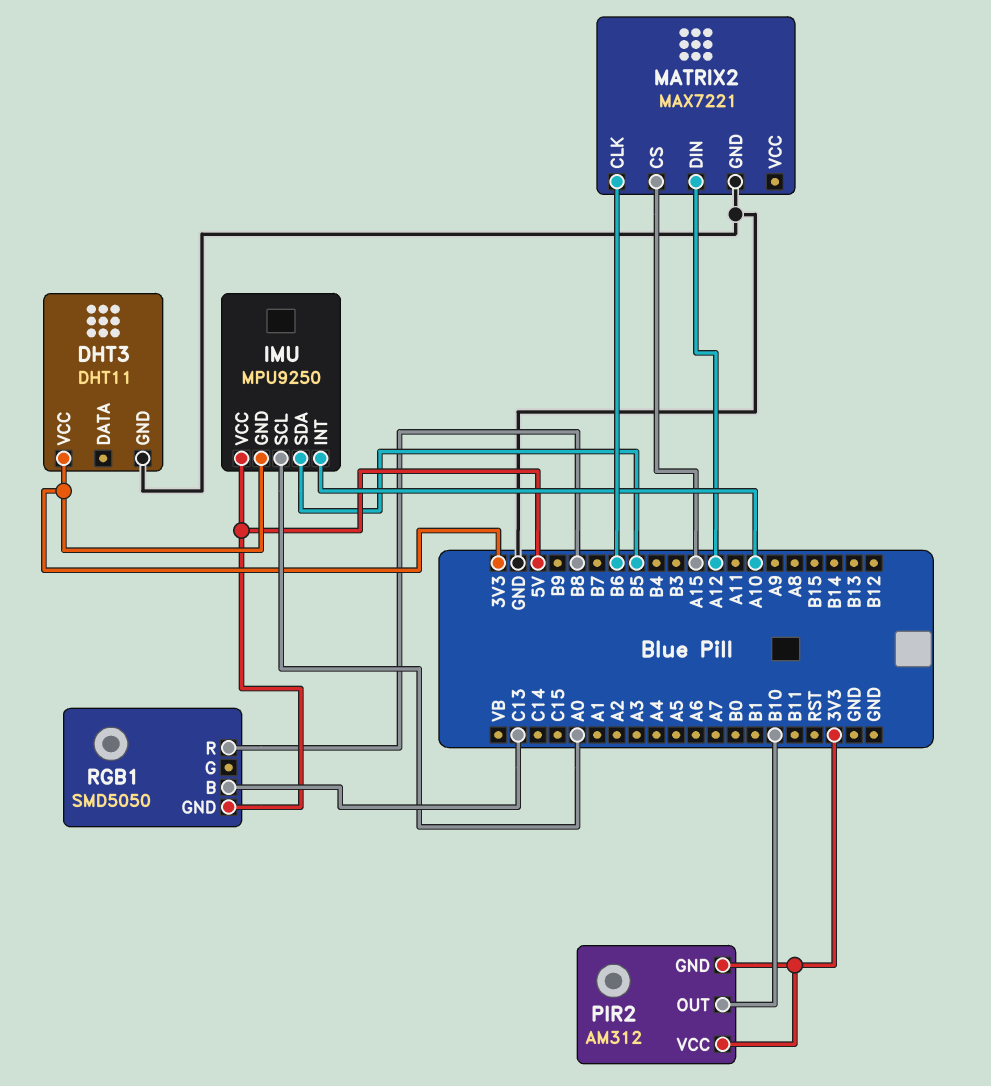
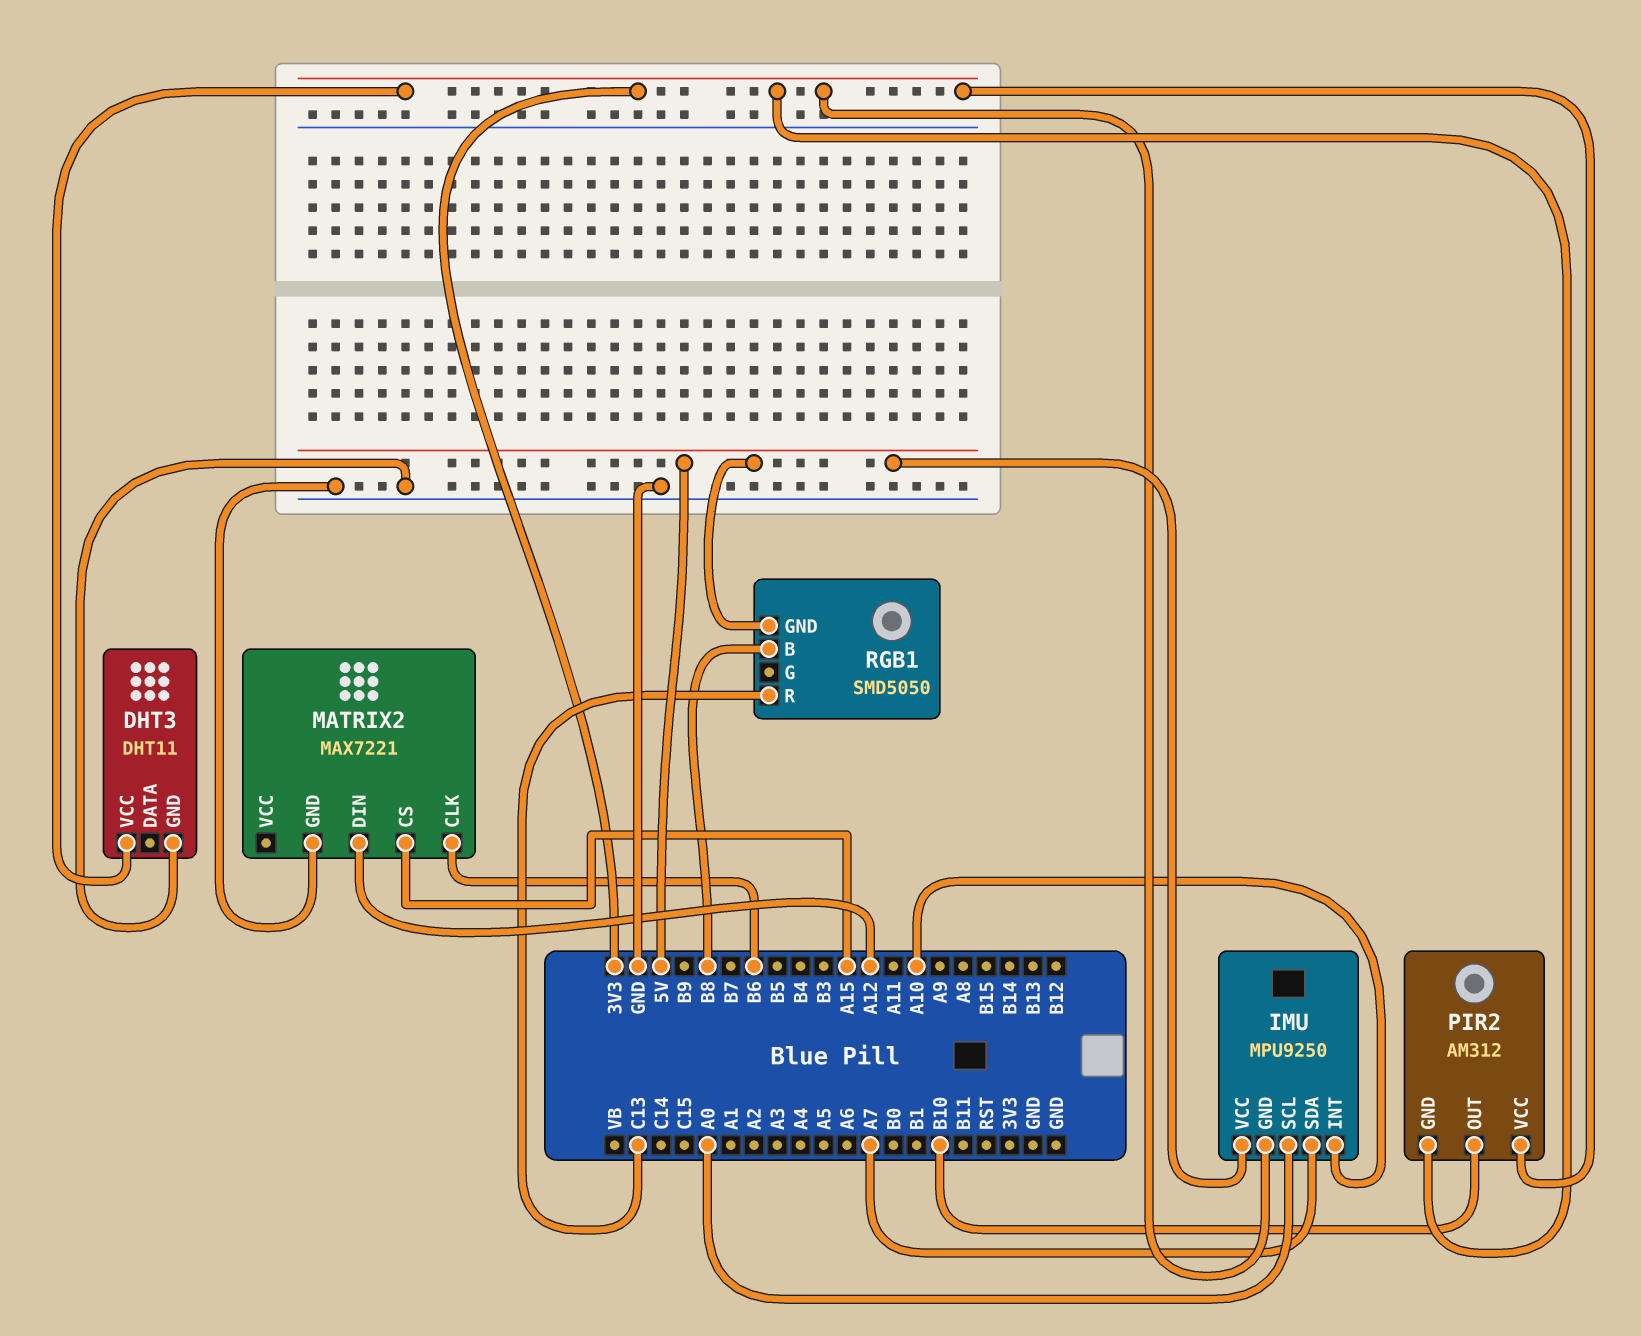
IMU pin SDA: B5 -> A7
RGB1 pin B: C13 -> B8
RGB1 pin R: B8 -> C13

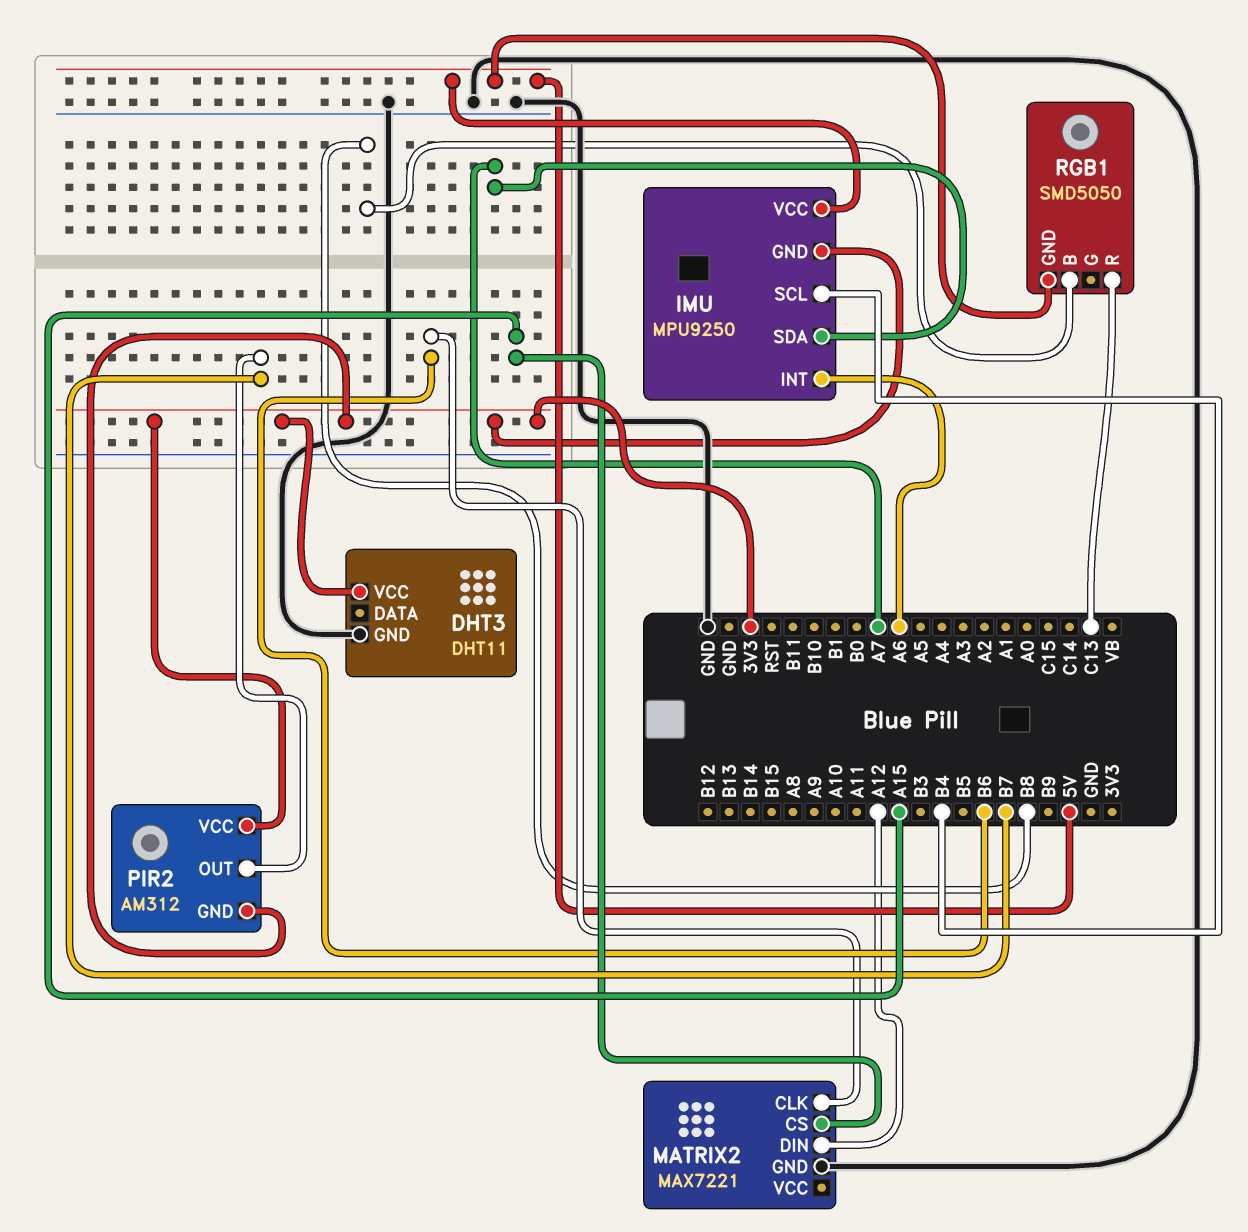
IMU pin INT: A10 -> A6
IMU pin SCL: A0 -> B4
PIR2 pin OUT: B10 -> B7

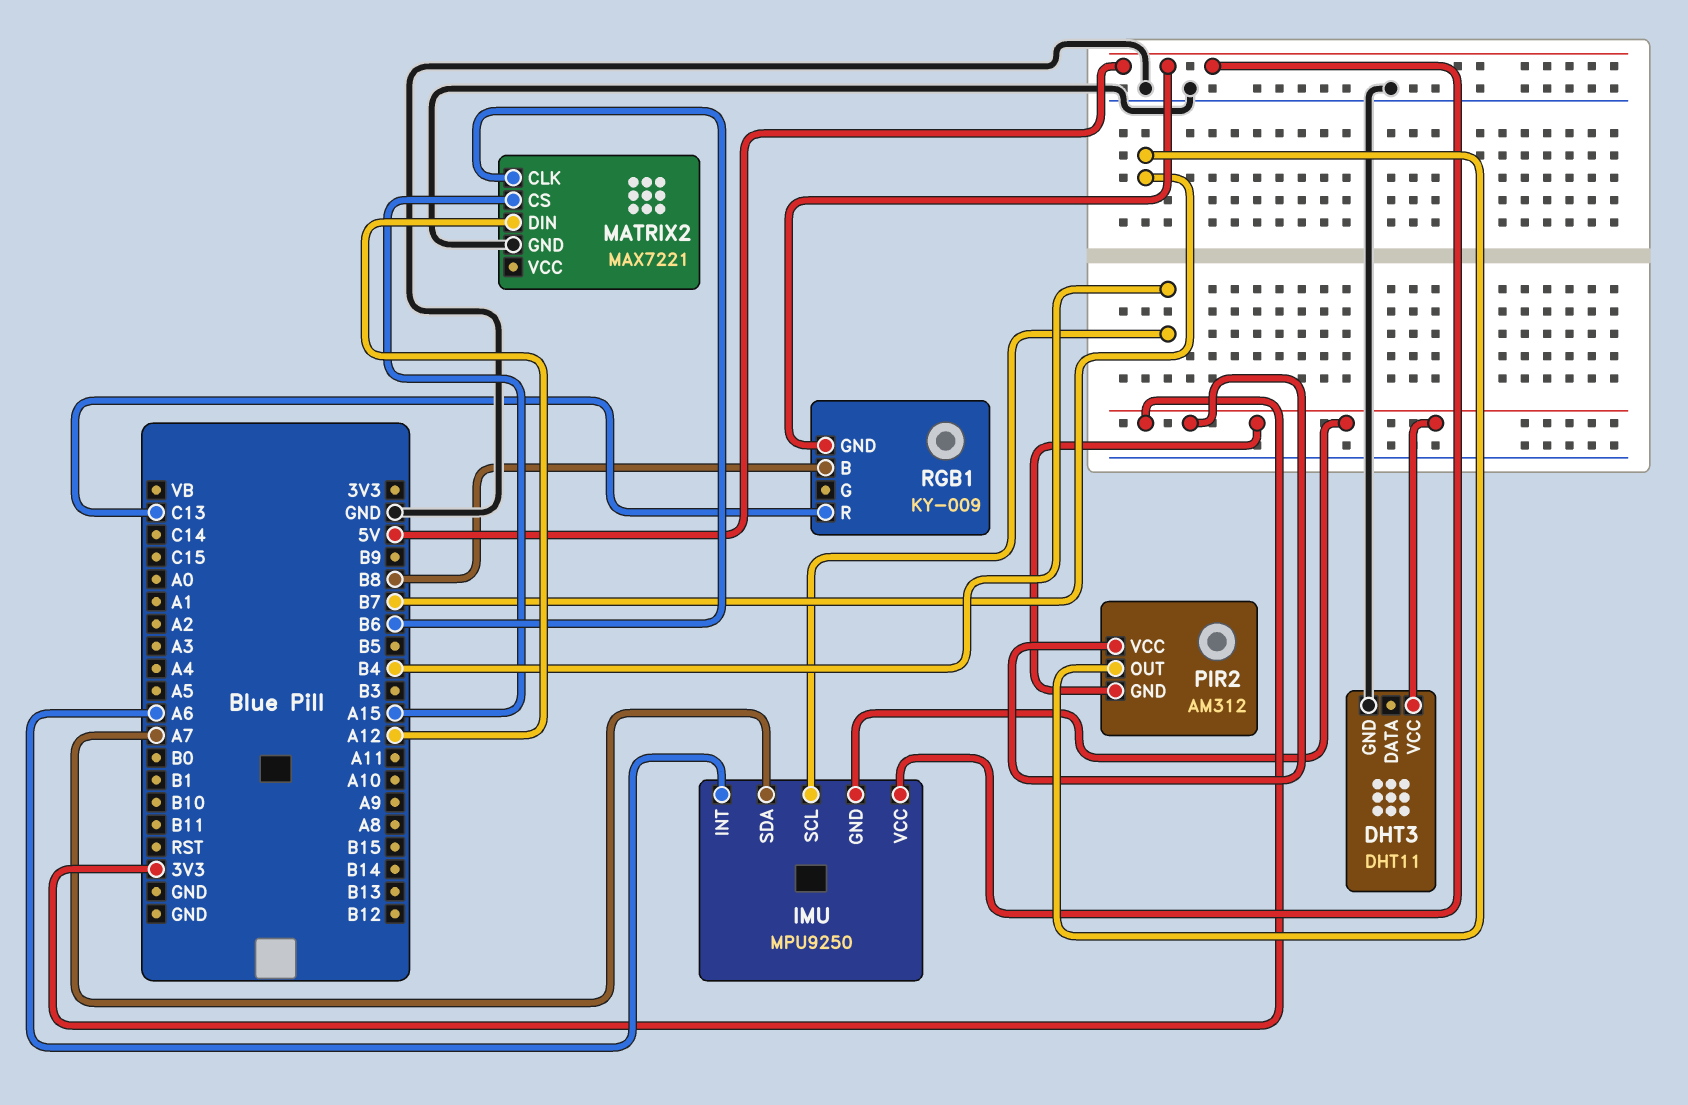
RGB1: SMD5050 -> KY-009

